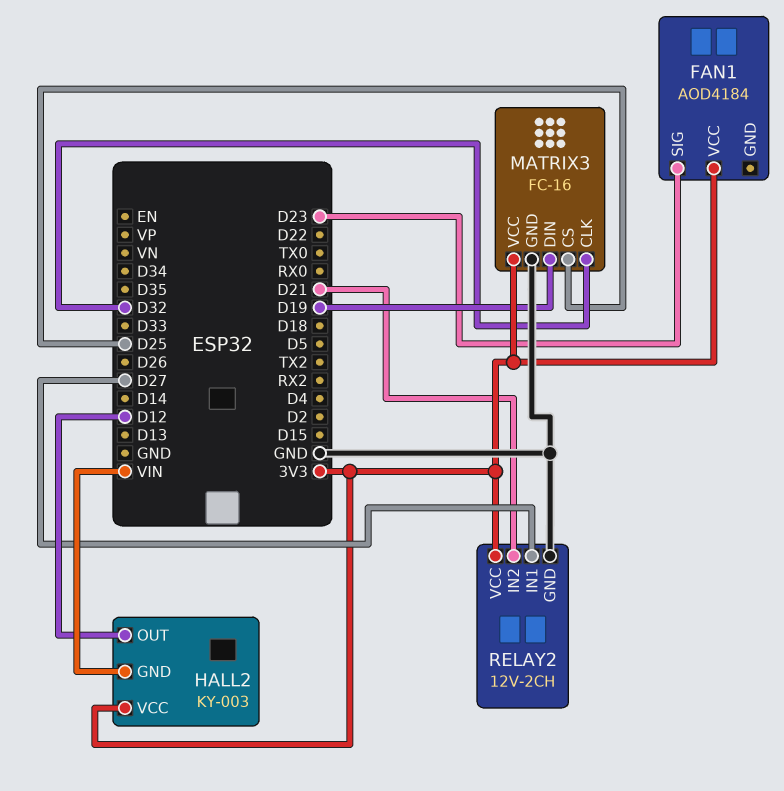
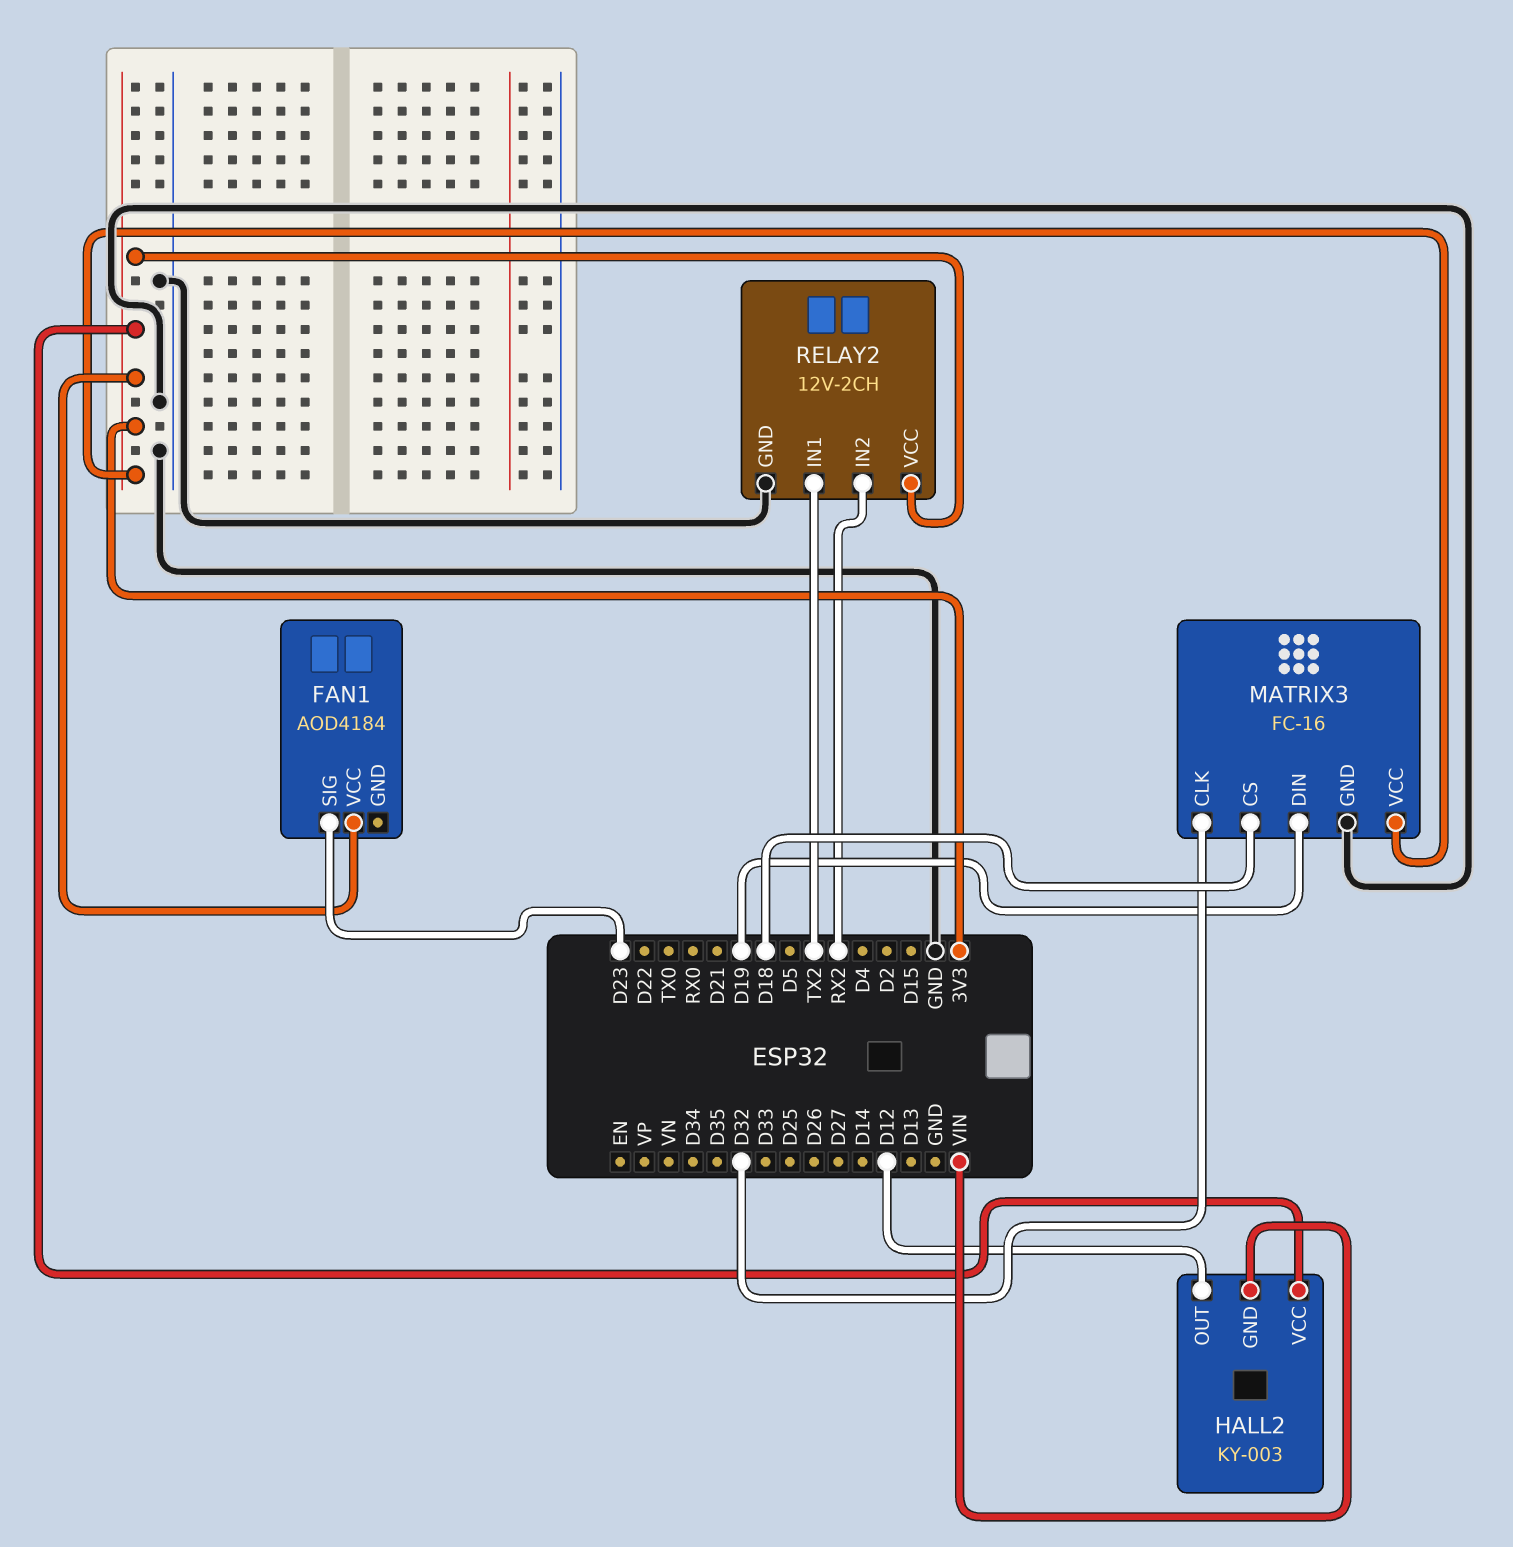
MATRIX3 pin CS: D25 -> D18
RELAY2 pin IN1: D27 -> TX2
RELAY2 pin IN2: D21 -> RX2

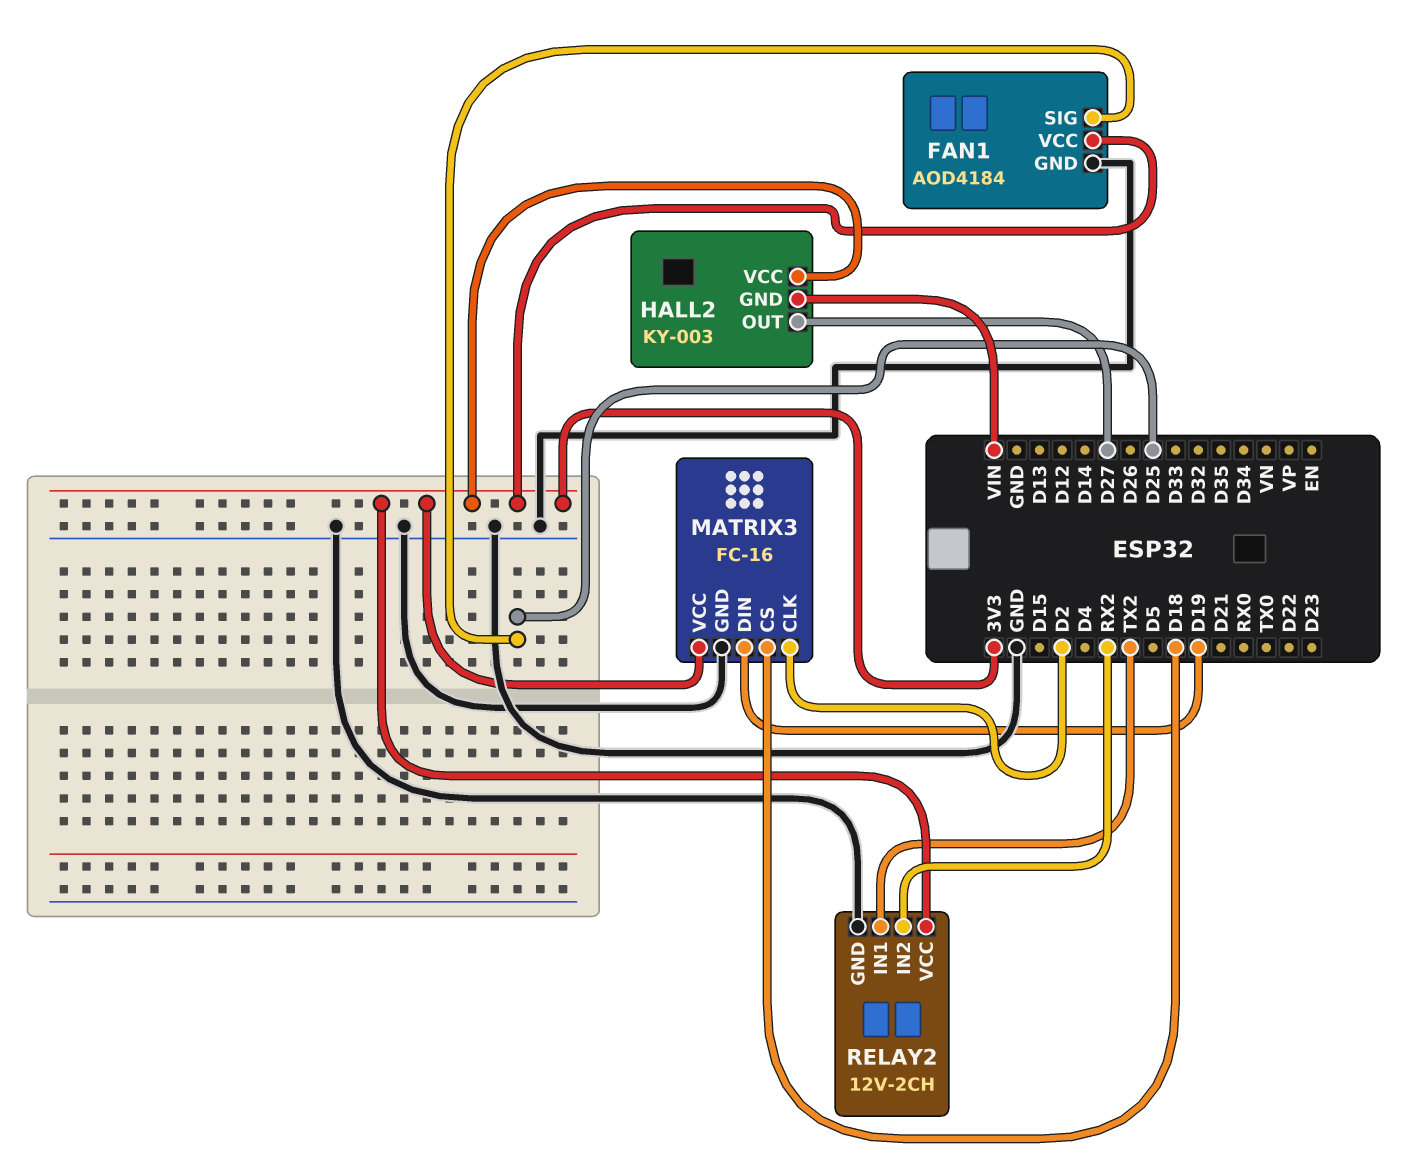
FAN1 pin GND: none -> GND
FAN1 pin SIG: D23 -> D25
HALL2 pin OUT: D12 -> D27
MATRIX3 pin CLK: D32 -> D2

